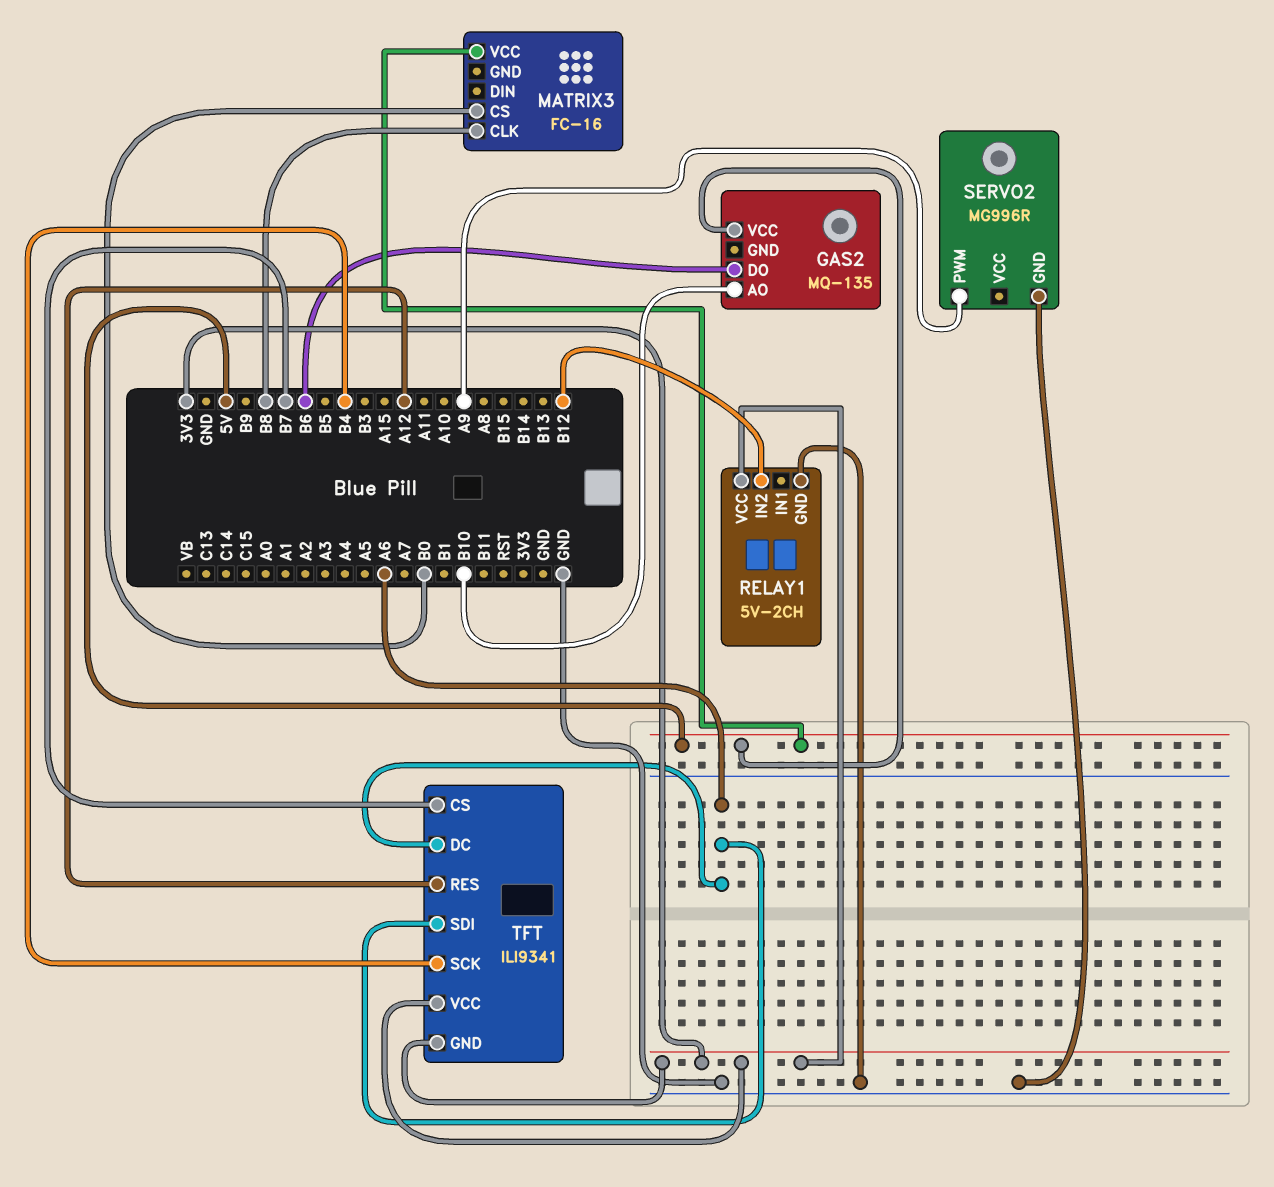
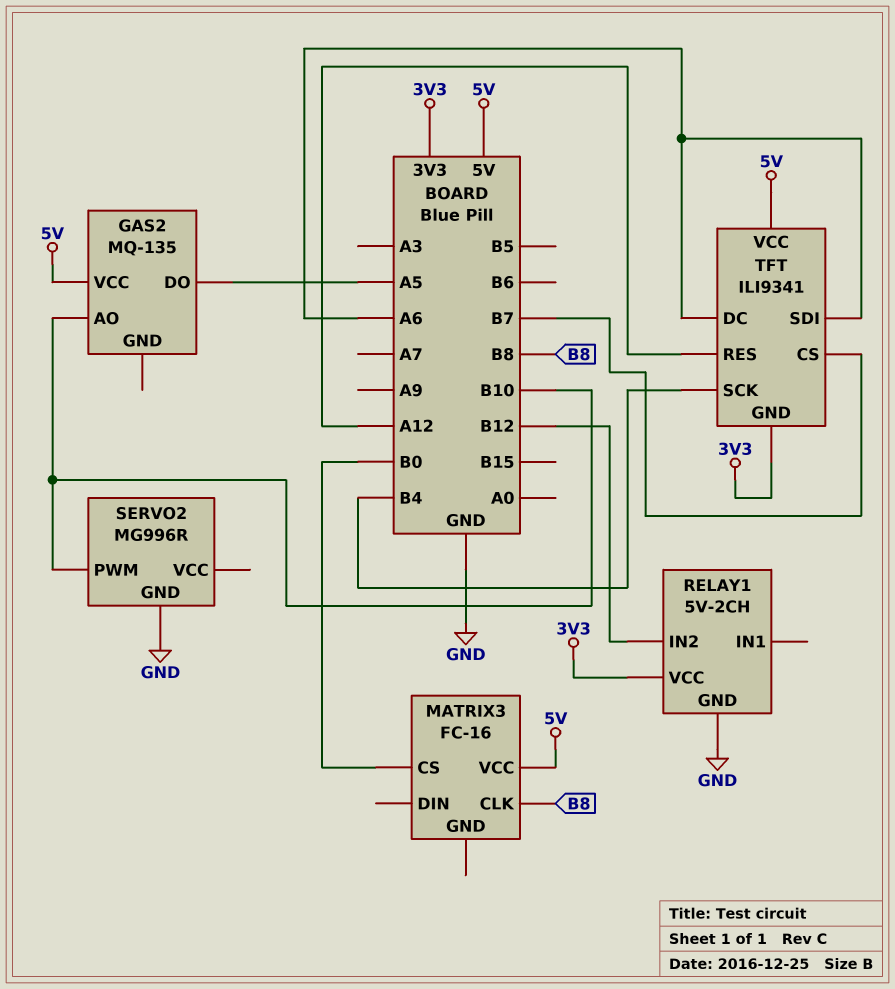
GAS2 pin DO: B6 -> A5
SERVO2 pin PWM: A9 -> B10
TFT pin VCC: 3V3 -> 5V

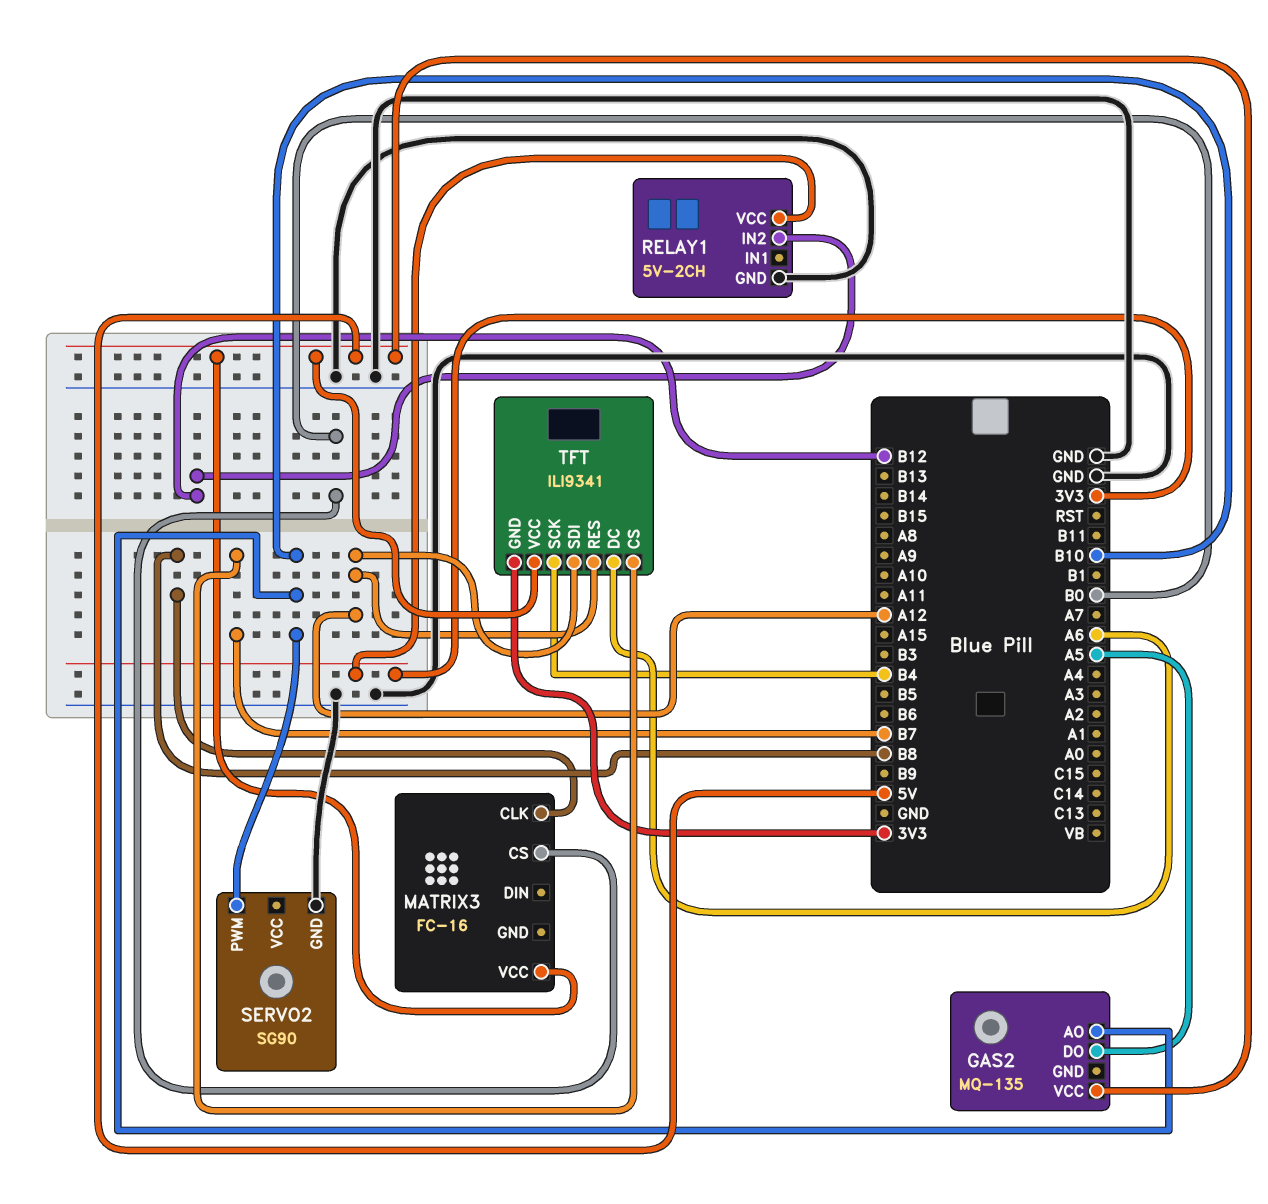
SERVO2: MG996R -> SG90
TFT pin SDI: A6 -> A12

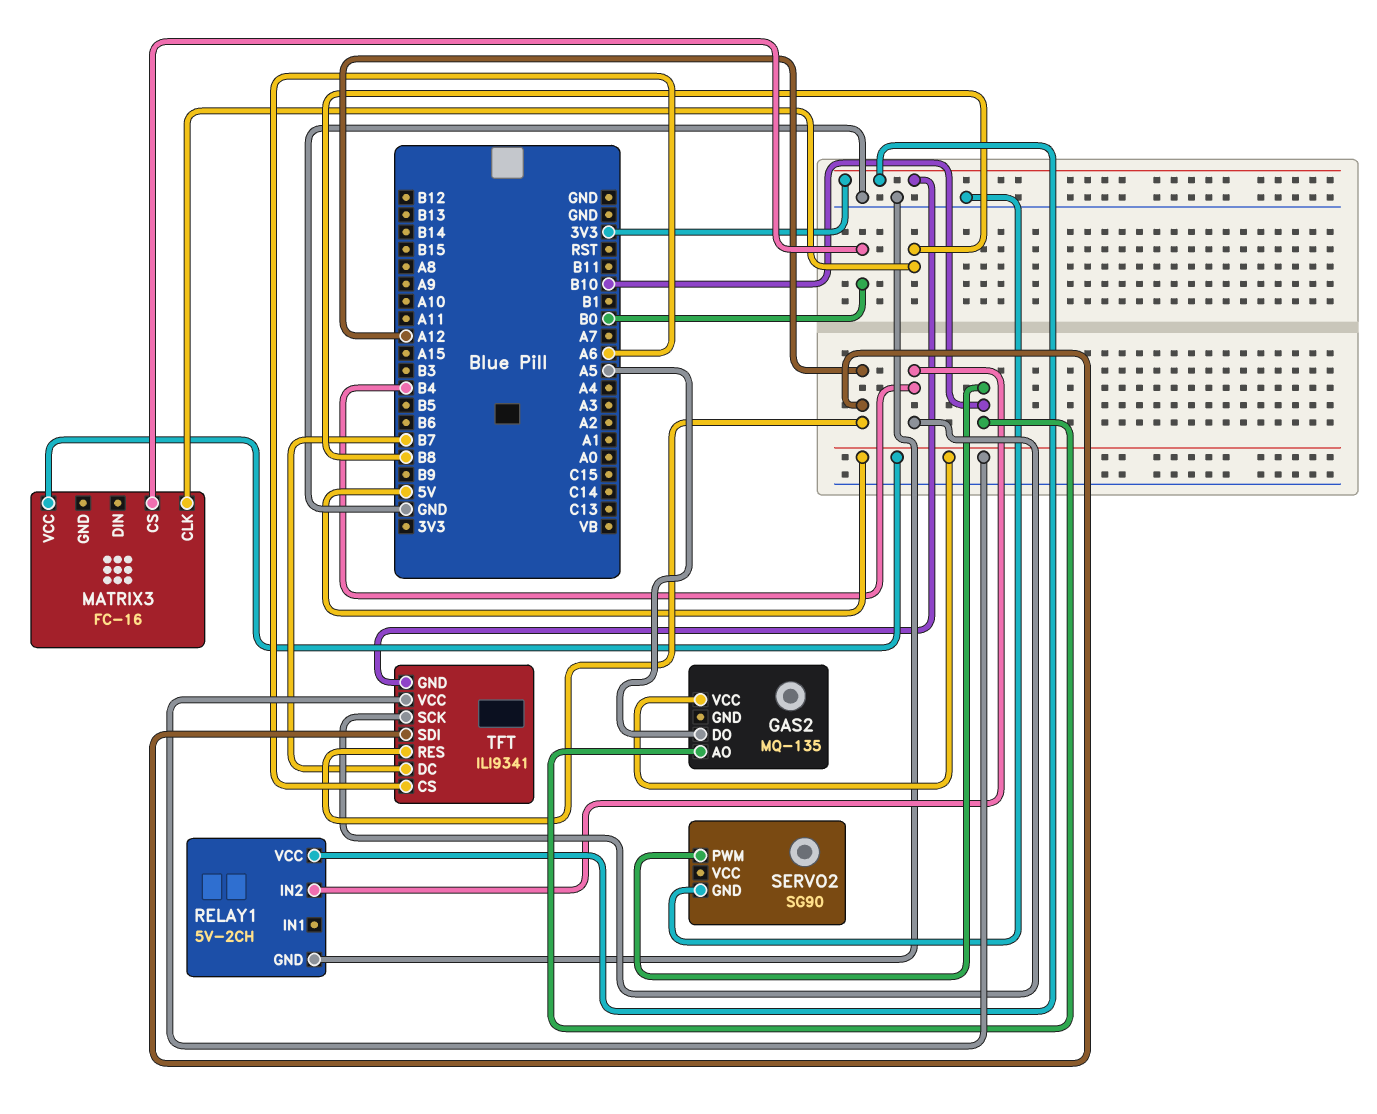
RELAY1 pin IN2: B12 -> B4
TFT pin CS: B7 -> A6
TFT pin DC: A6 -> B7

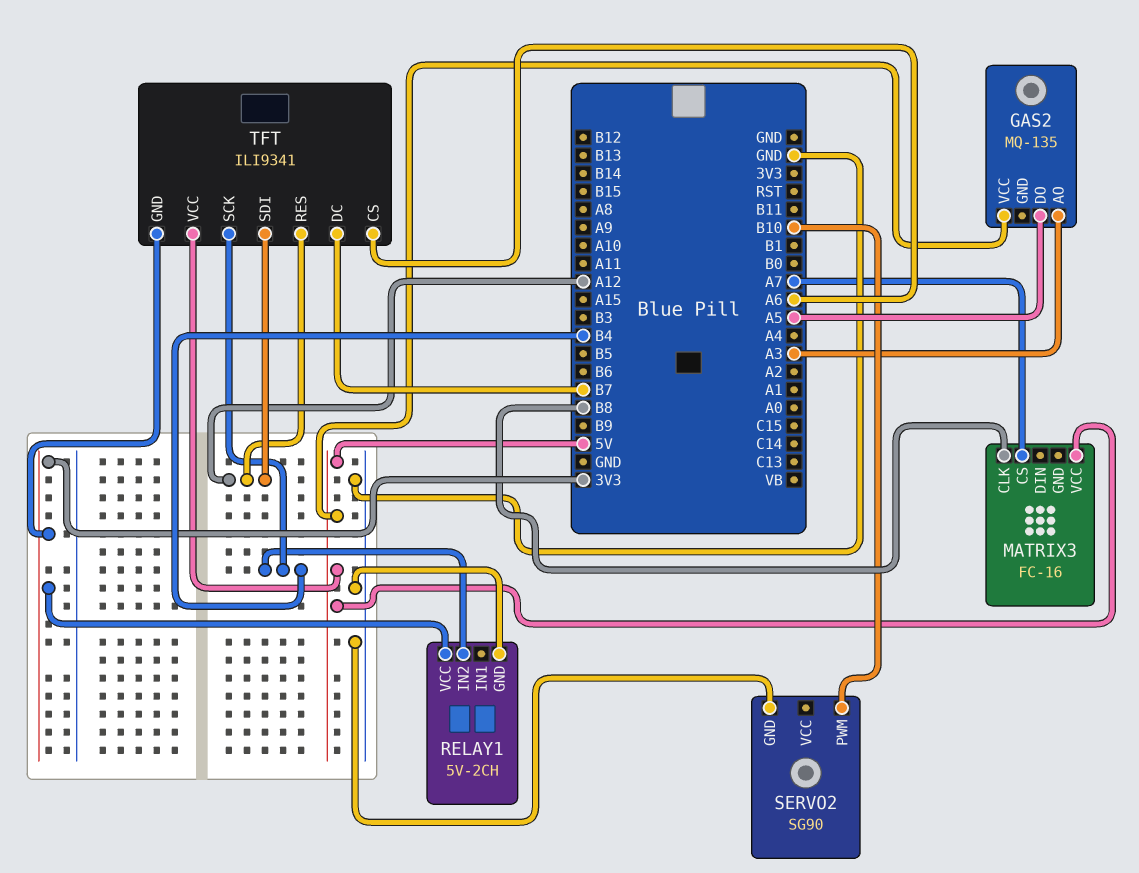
GAS2 pin AO: B10 -> A3
MATRIX3 pin CS: B0 -> A7

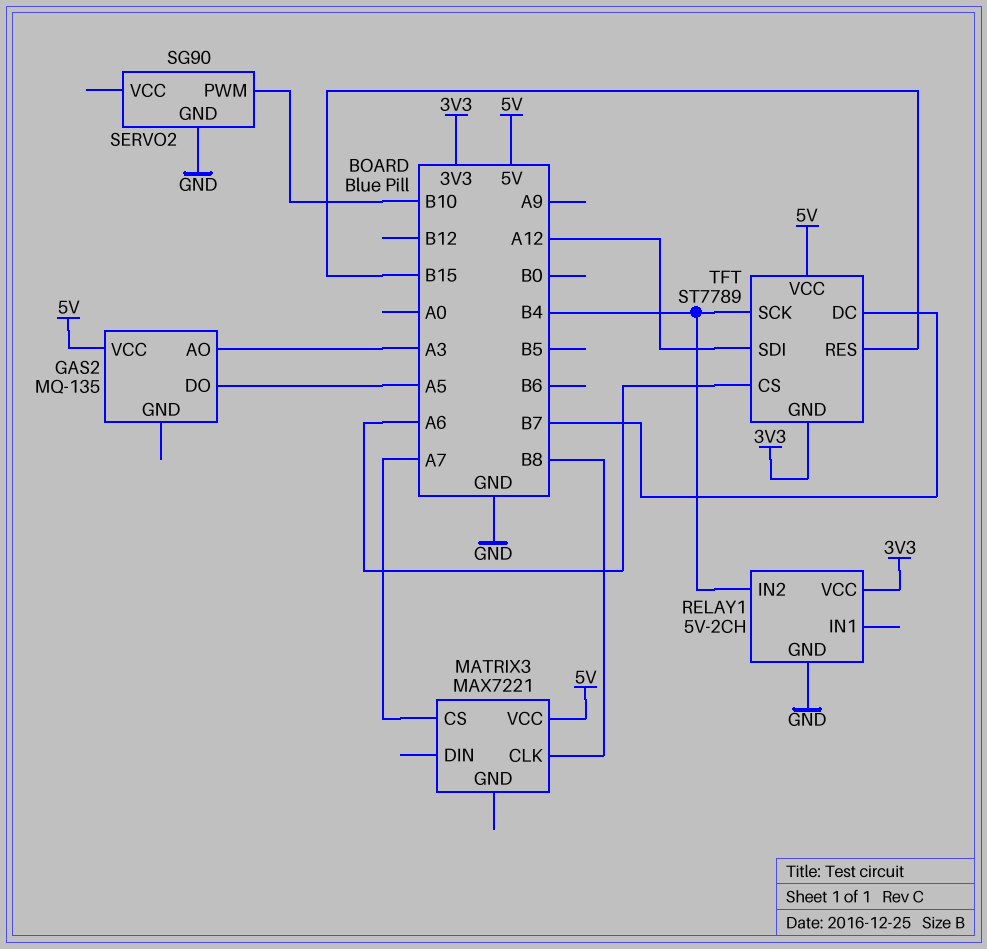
MATRIX3: FC-16 -> MAX7221
TFT: ILI9341 -> ST7789
TFT pin RES: A12 -> B15

